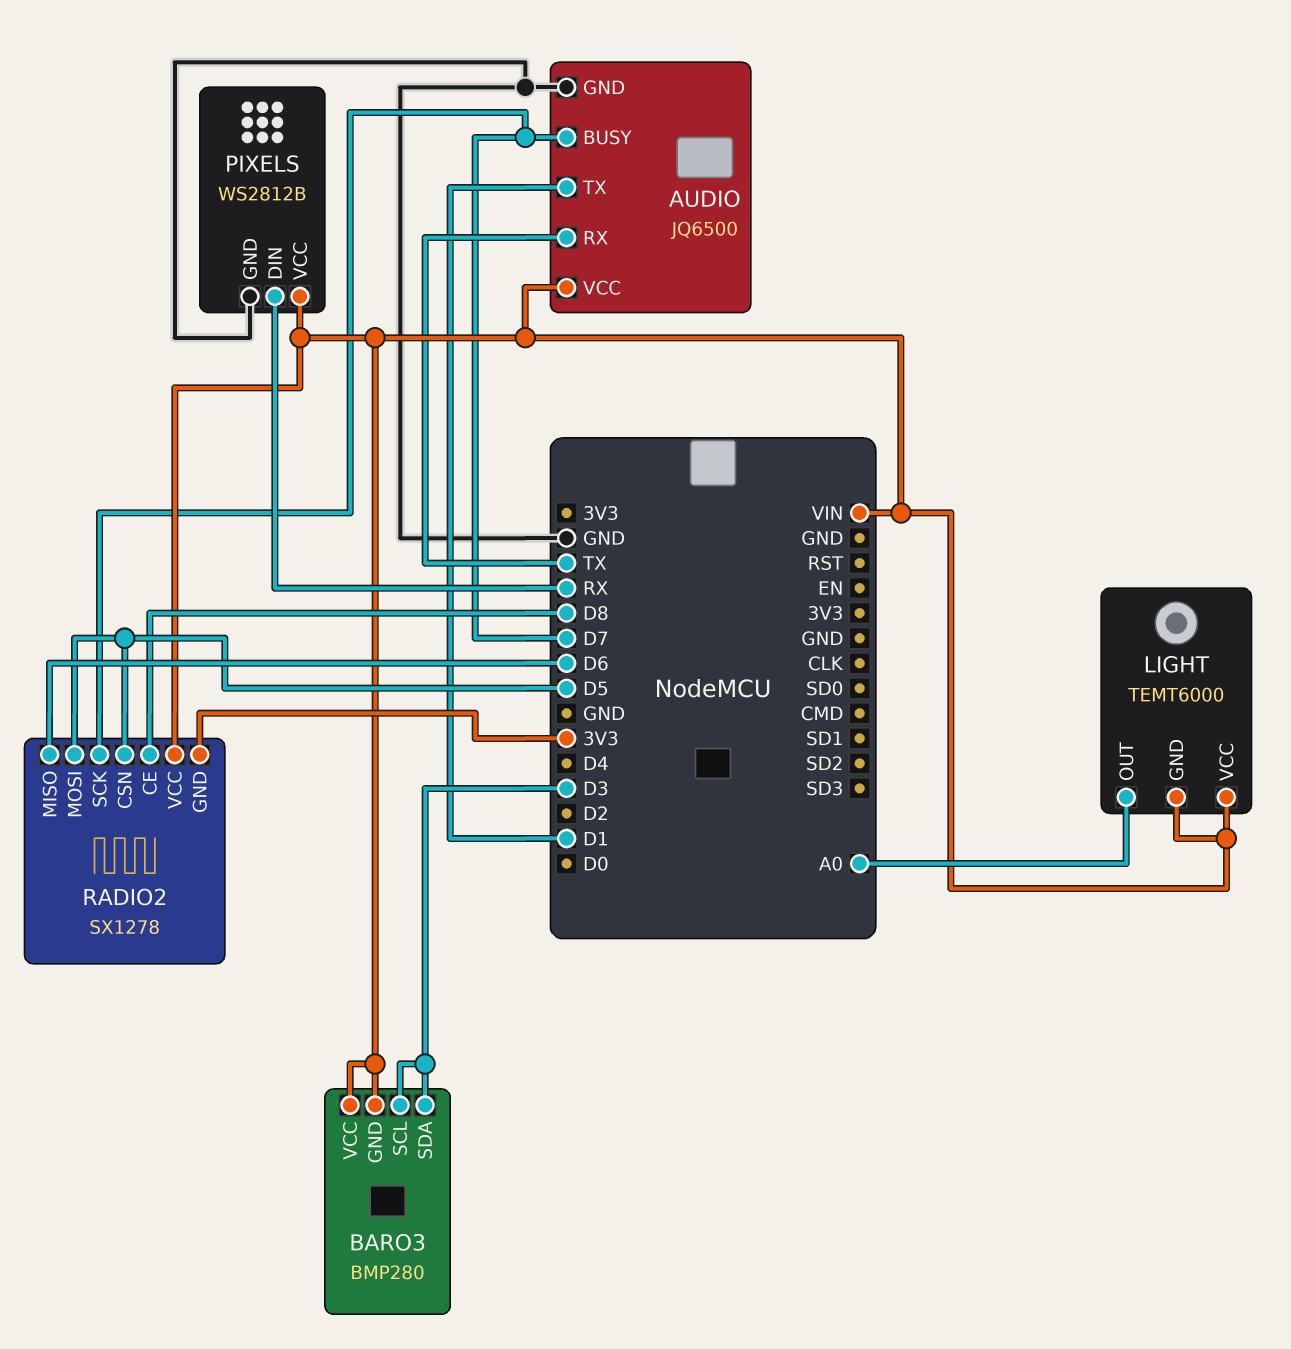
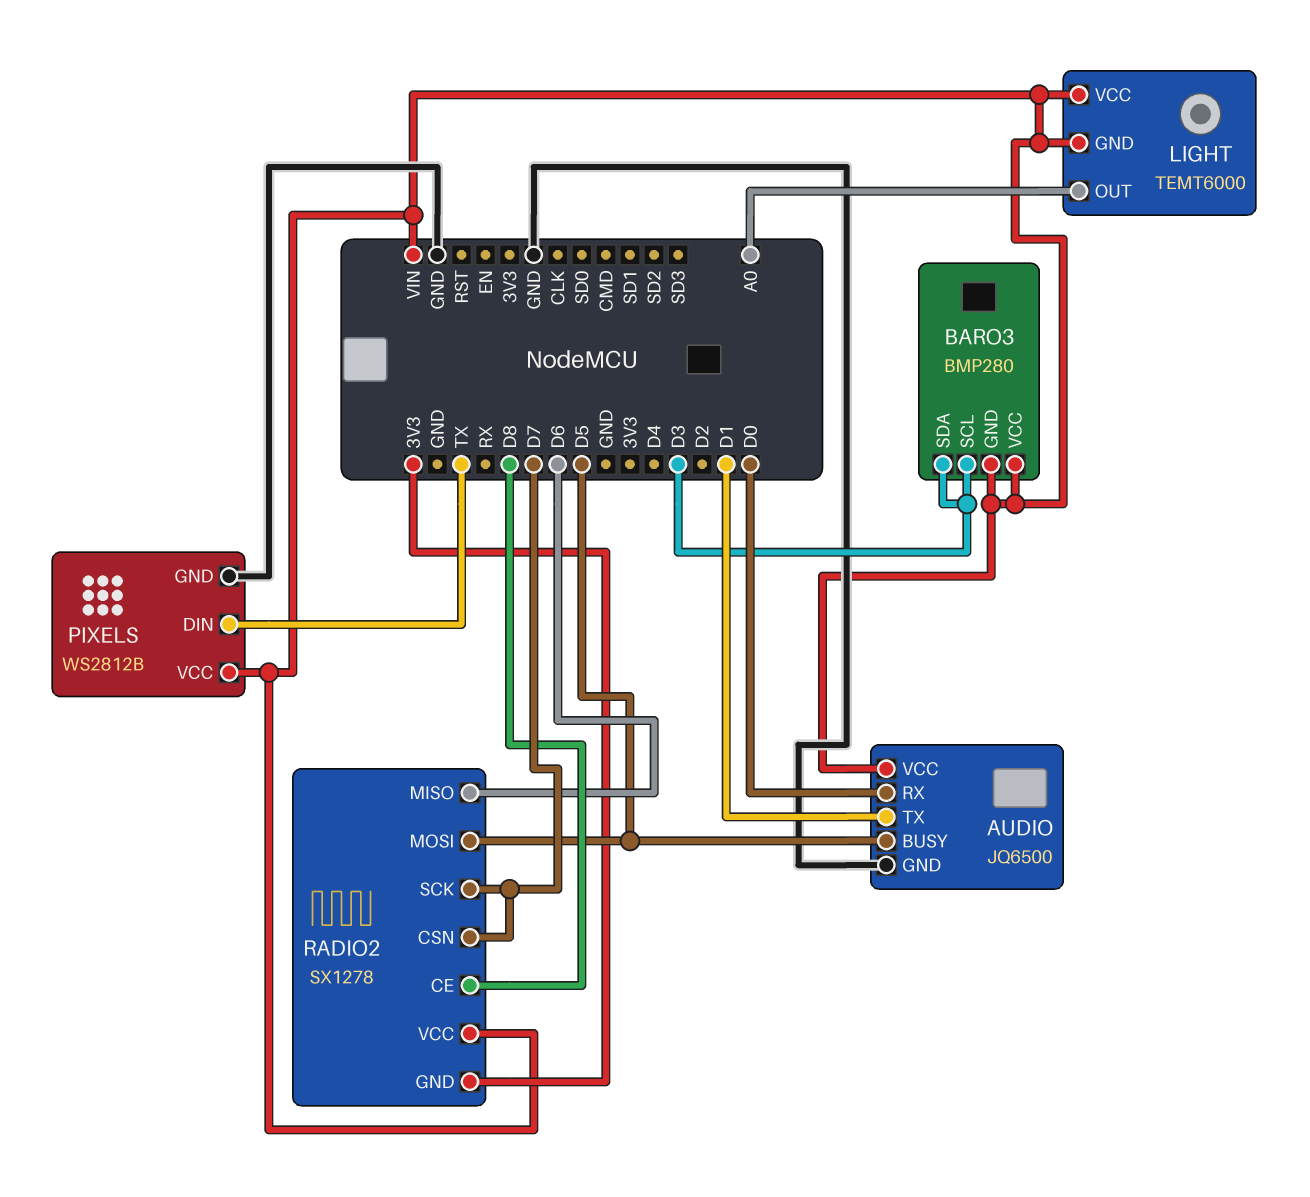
AUDIO pin BUSY: D7 -> D5
AUDIO pin RX: TX -> D0
PIXELS pin DIN: RX -> TX
RADIO2 pin CSN: D5 -> D7

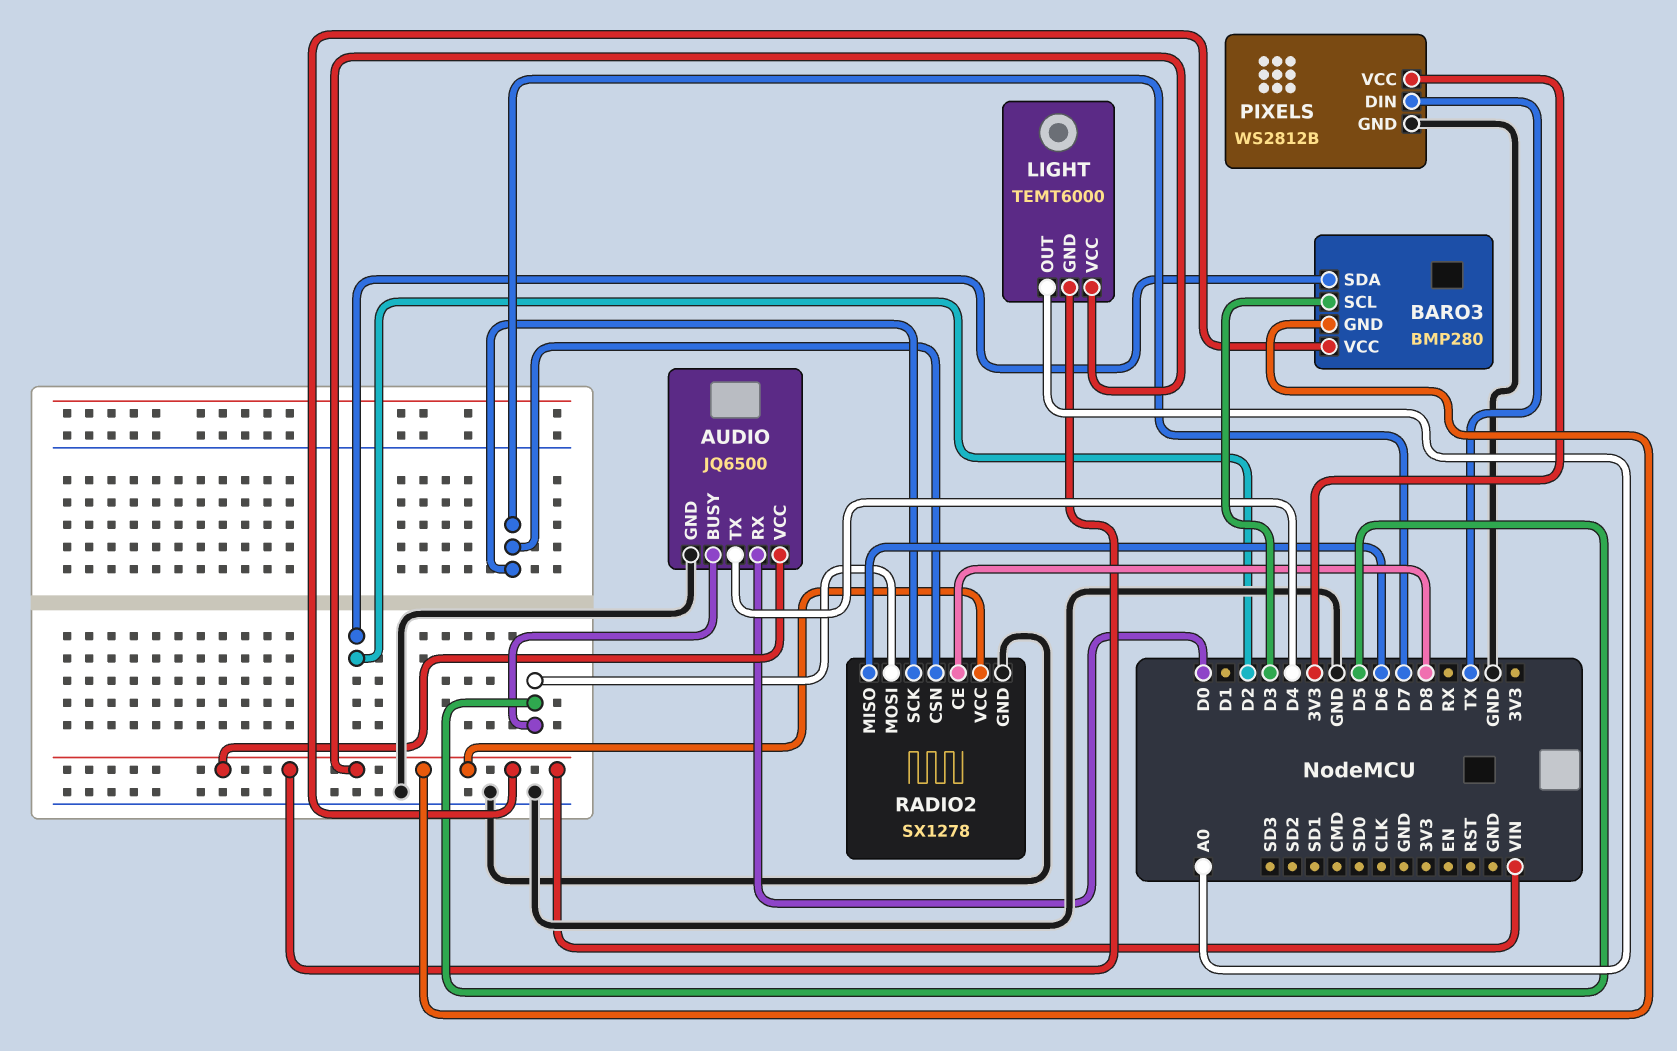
AUDIO pin TX: D1 -> D4
BARO3 pin SDA: D3 -> D2
PIXELS pin VCC: VIN -> 3V3
RADIO2 pin GND: 3V3 -> GND

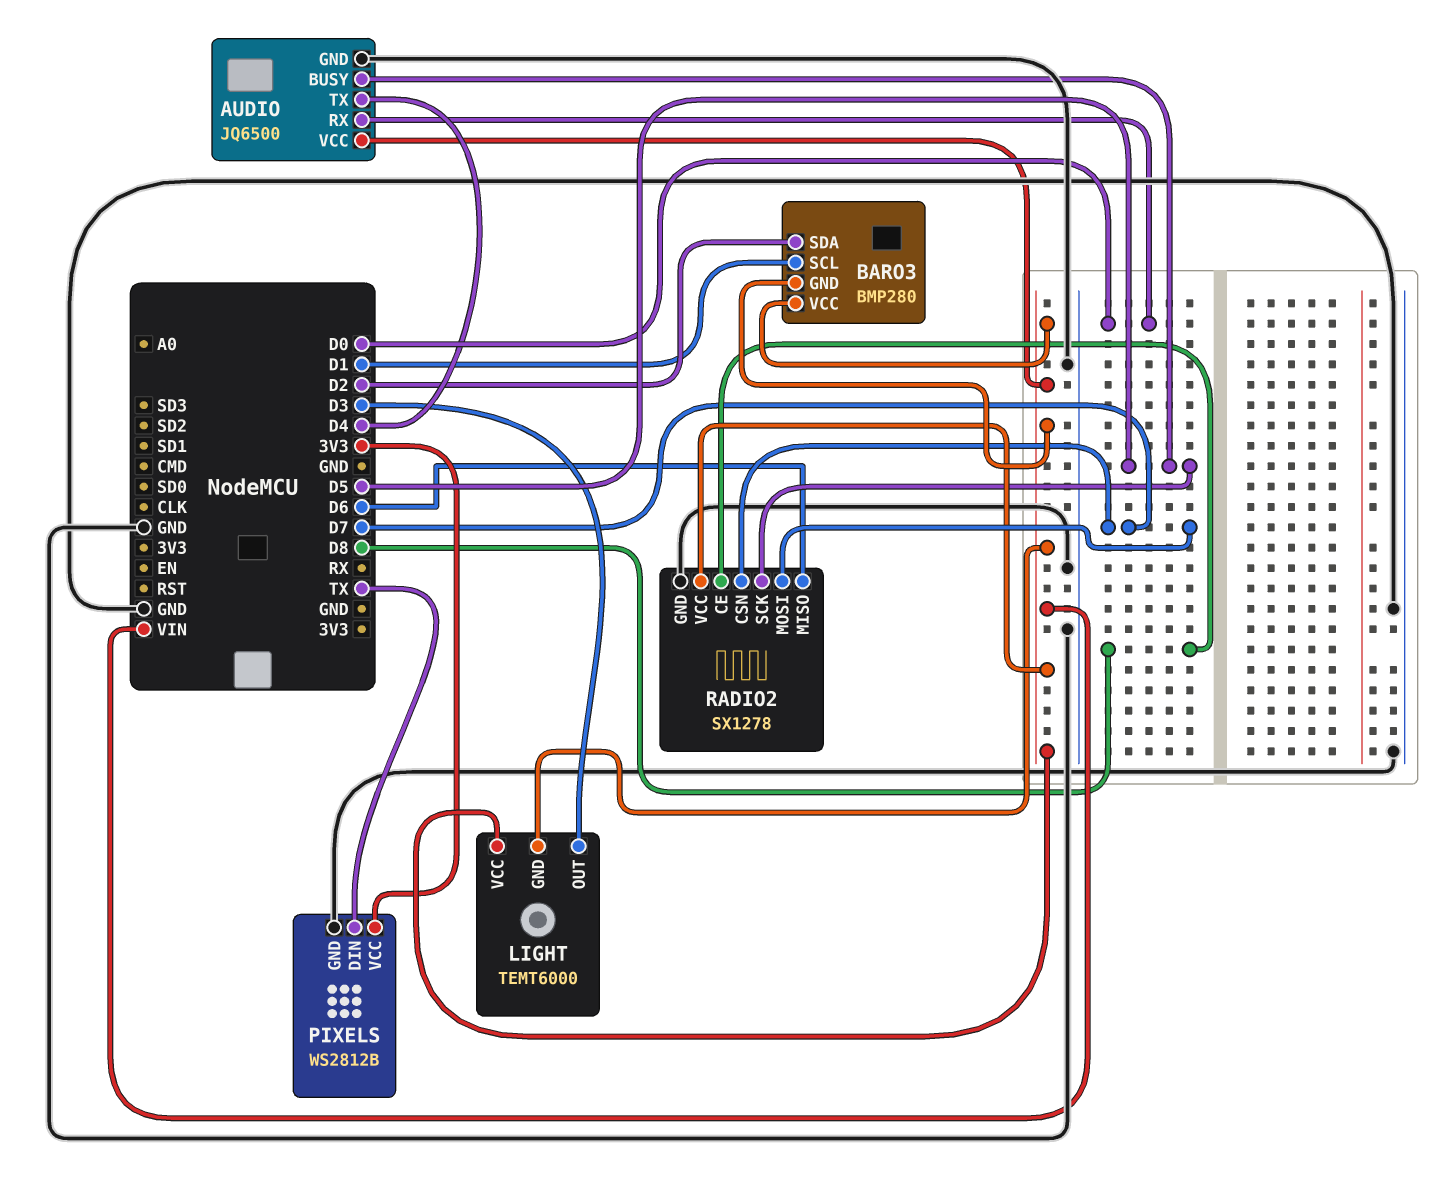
BARO3 pin SCL: D3 -> D1
LIGHT pin OUT: A0 -> D3
RADIO2 pin MOSI: D5 -> D7
RADIO2 pin SCK: D7 -> D5

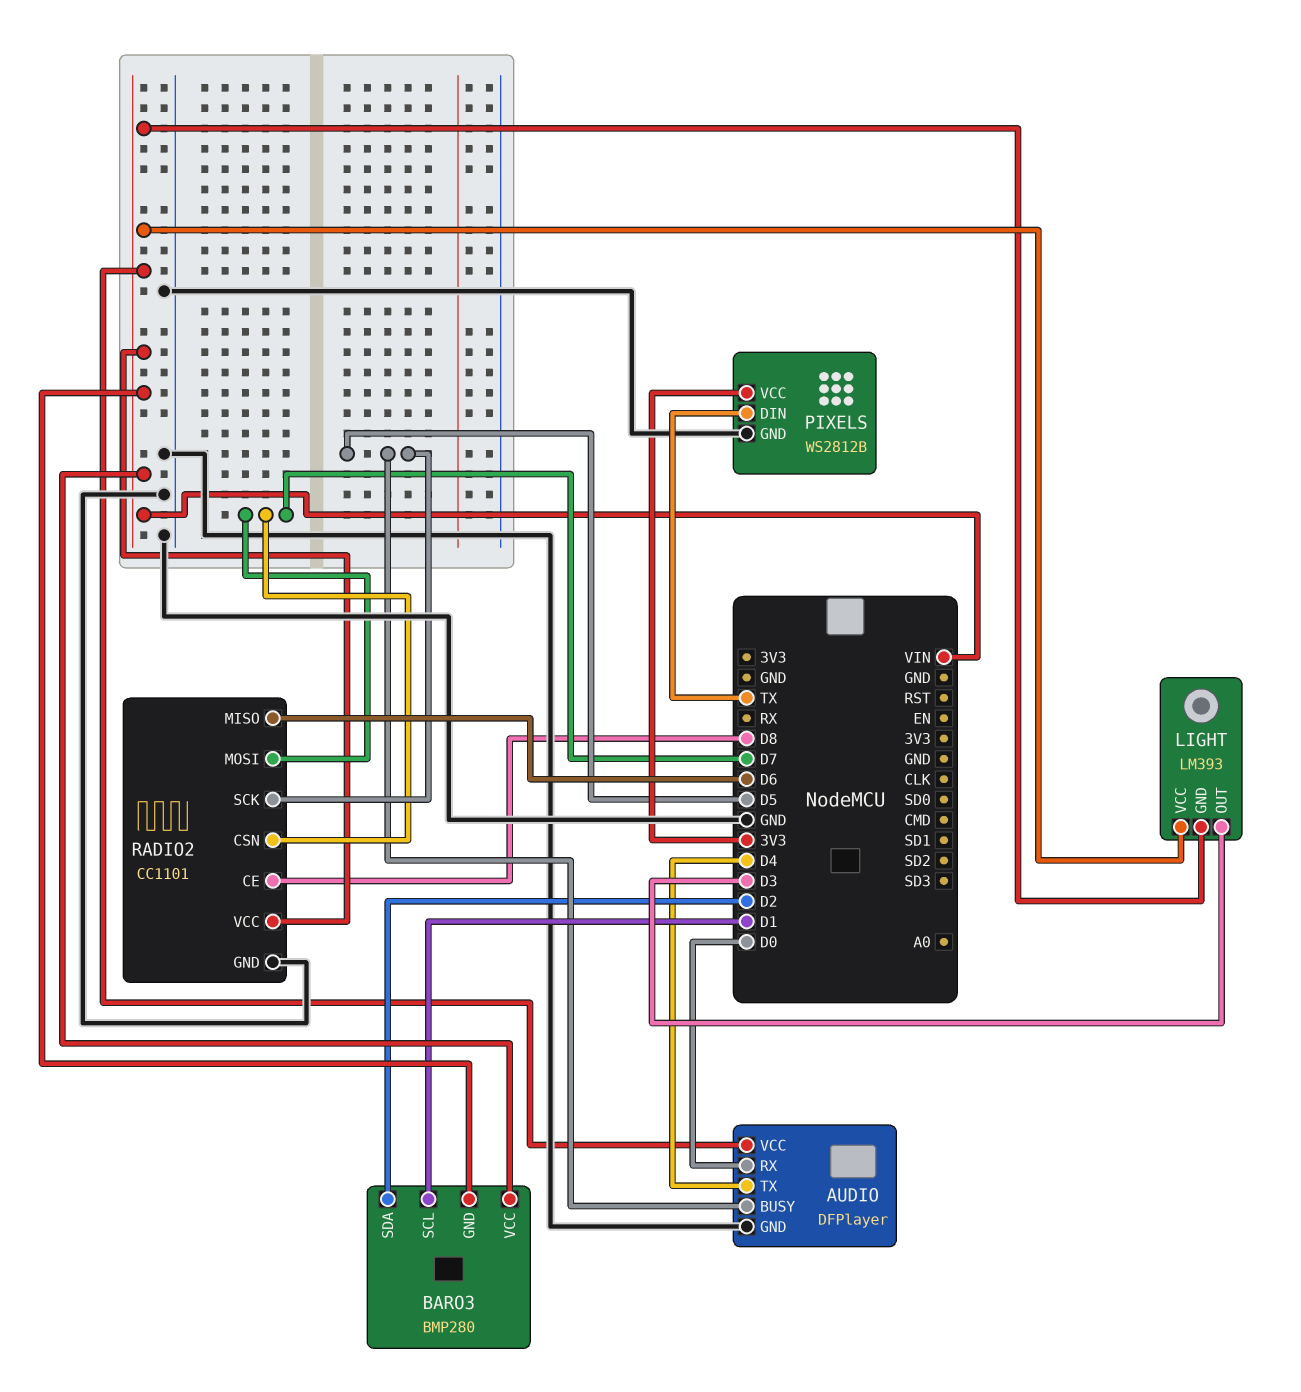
AUDIO: JQ6500 -> DFPlayer
LIGHT: TEMT6000 -> LM393
RADIO2: SX1278 -> CC1101

